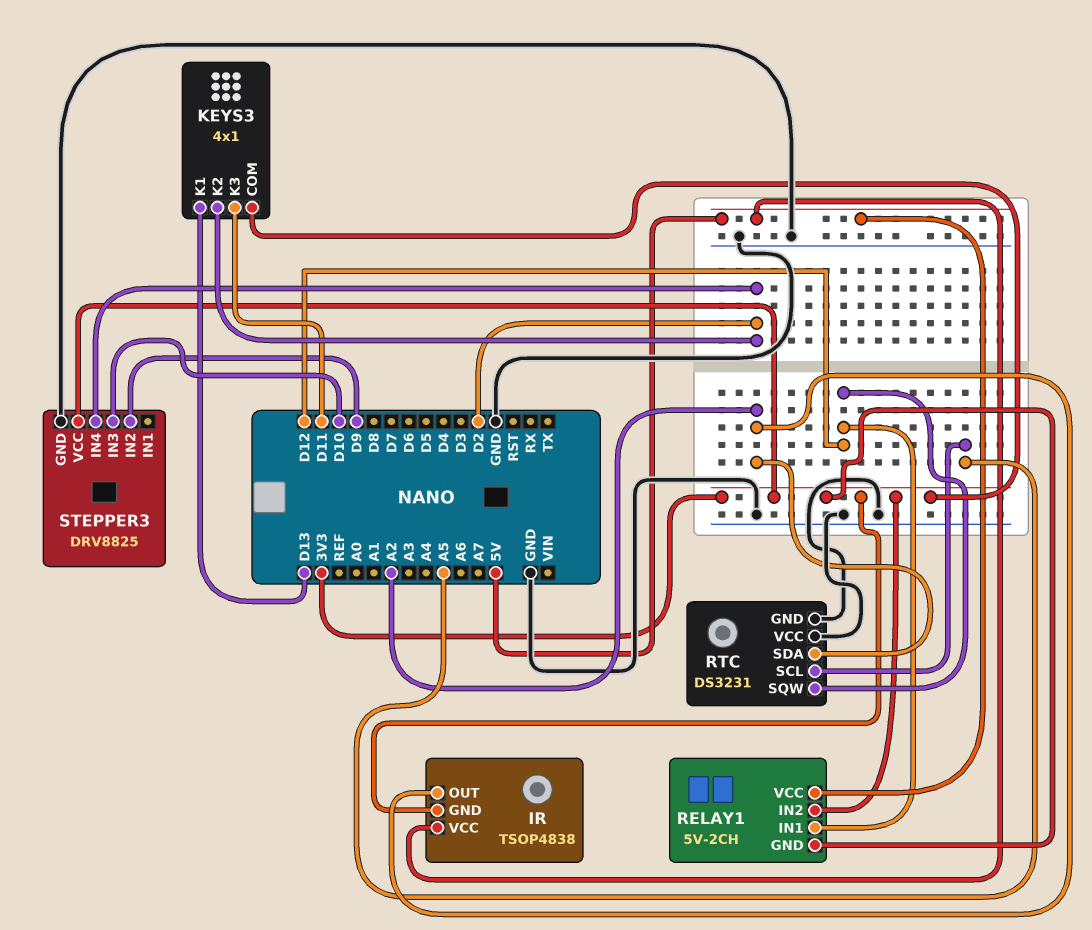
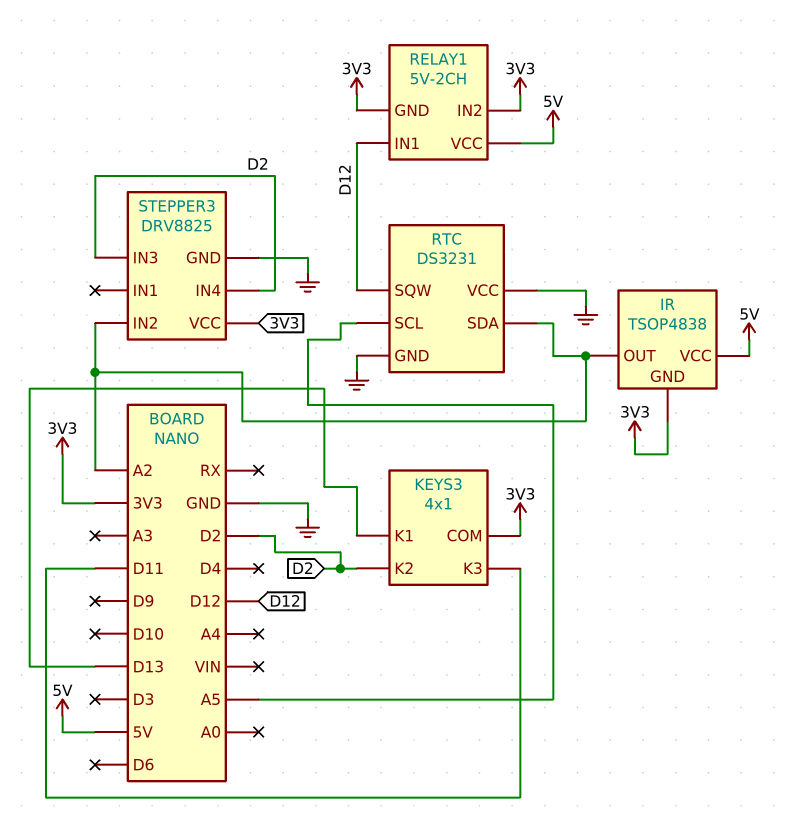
STEPPER3 pin IN2: D9 -> A2
STEPPER3 pin IN3: D10 -> D2

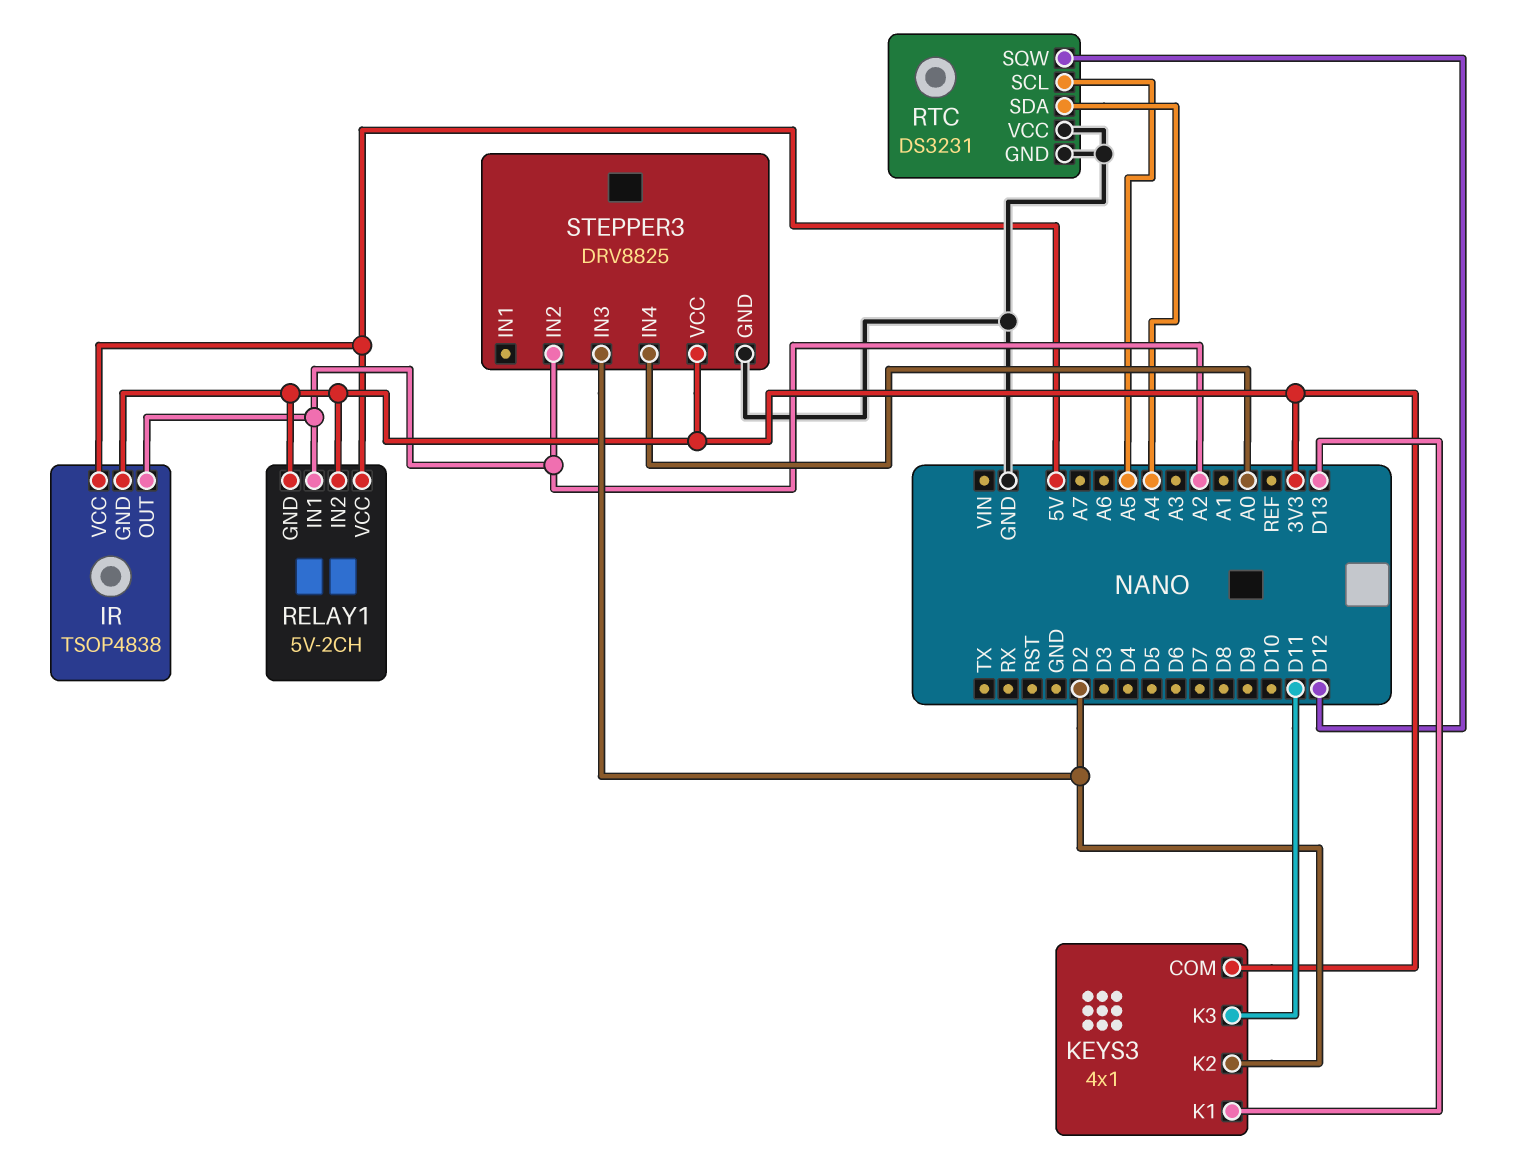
RELAY1 pin IN1: D12 -> A2
RTC pin SDA: A2 -> A4
STEPPER3 pin IN4: D2 -> A0

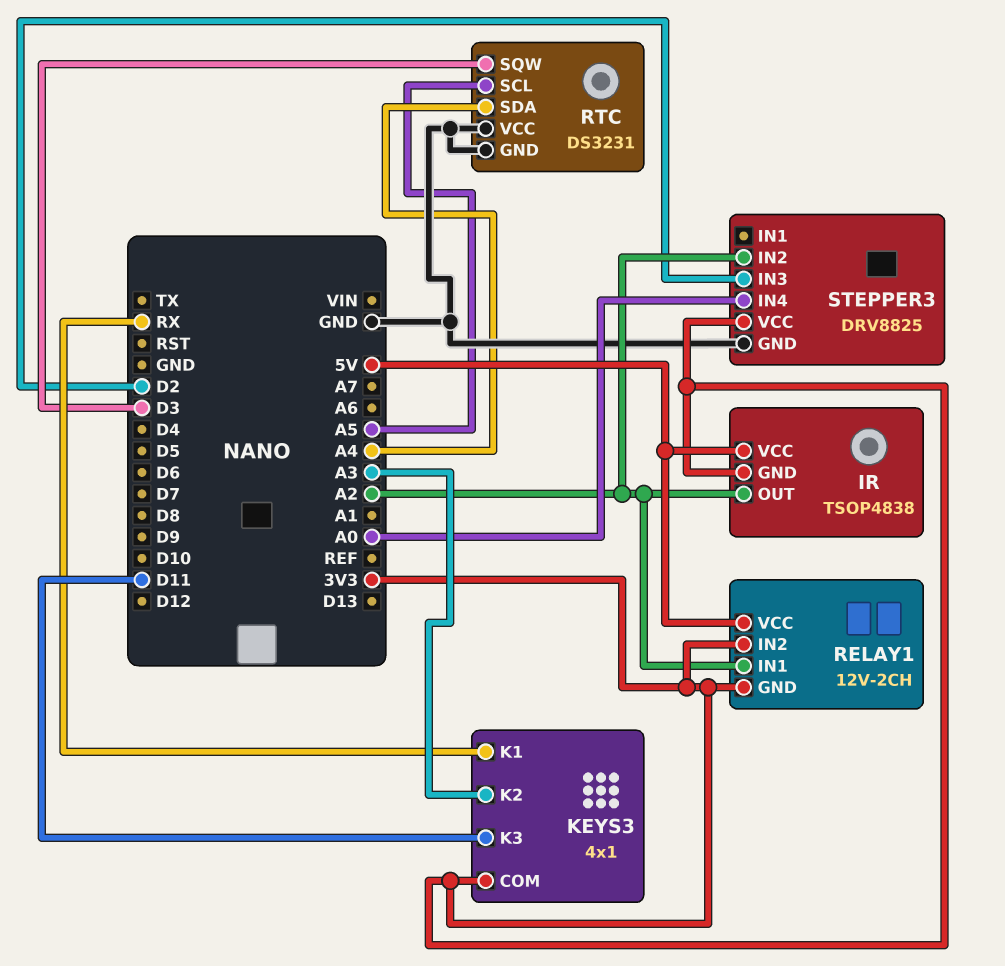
KEYS3 pin K1: D13 -> RX
KEYS3 pin K2: D2 -> A3
RELAY1: 5V-2CH -> 12V-2CH
RTC pin SQW: D12 -> D3

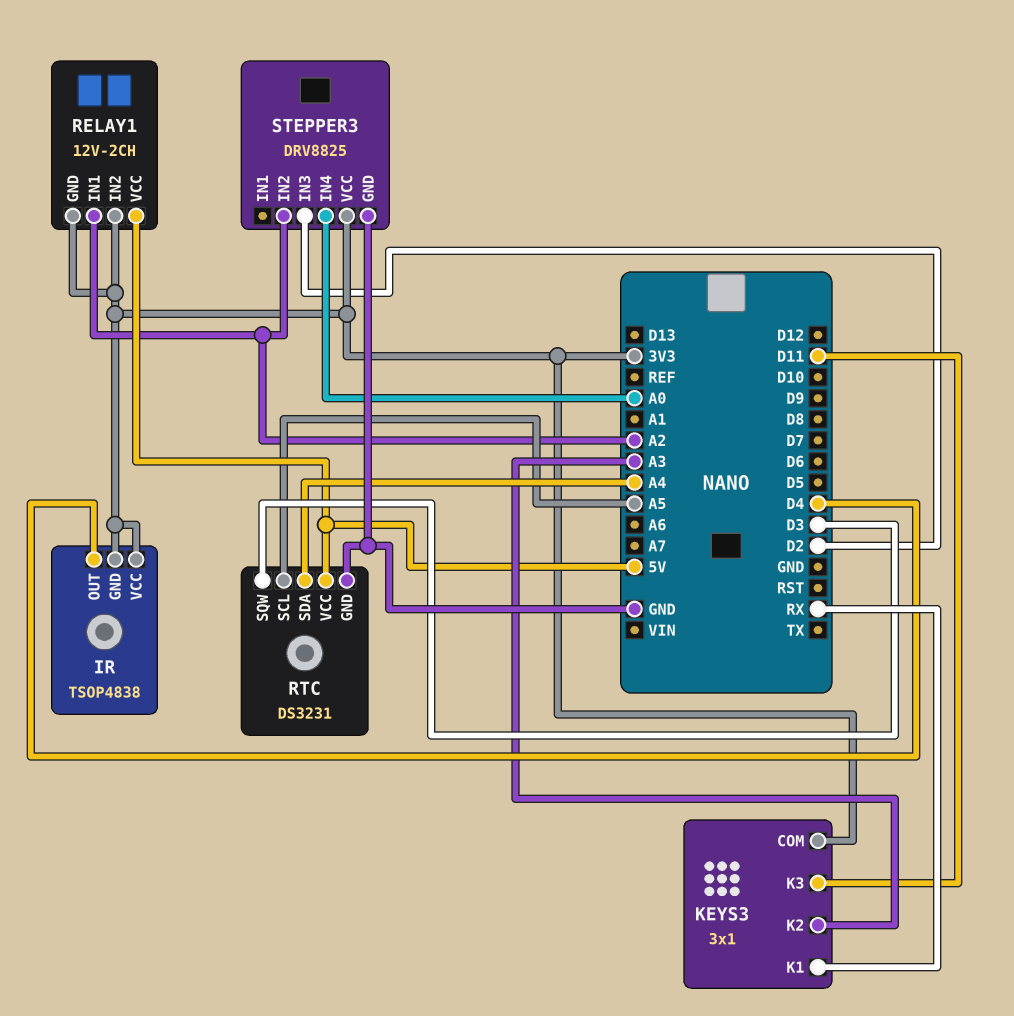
IR pin OUT: A2 -> D4
IR pin VCC: 5V -> 3V3
KEYS3: 4x1 -> 3x1
RTC pin VCC: GND -> 5V

